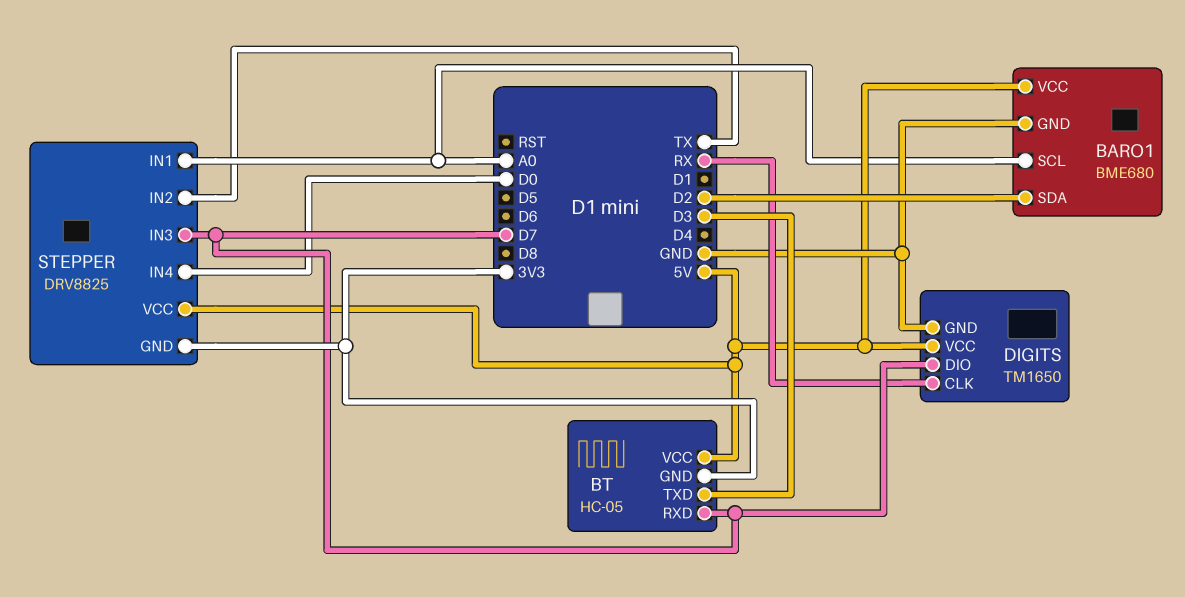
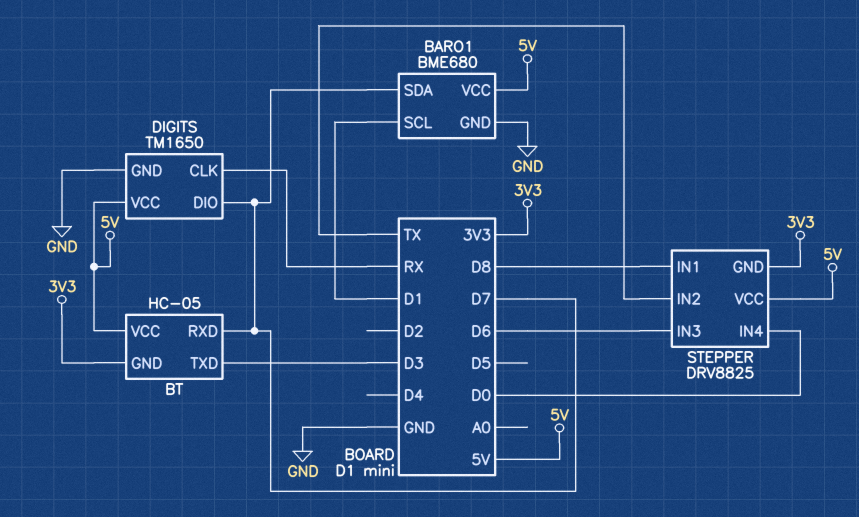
BARO1 pin SCL: A0 -> D1
BARO1 pin SDA: D2 -> D7
STEPPER pin IN1: A0 -> D8
STEPPER pin IN3: D7 -> D6

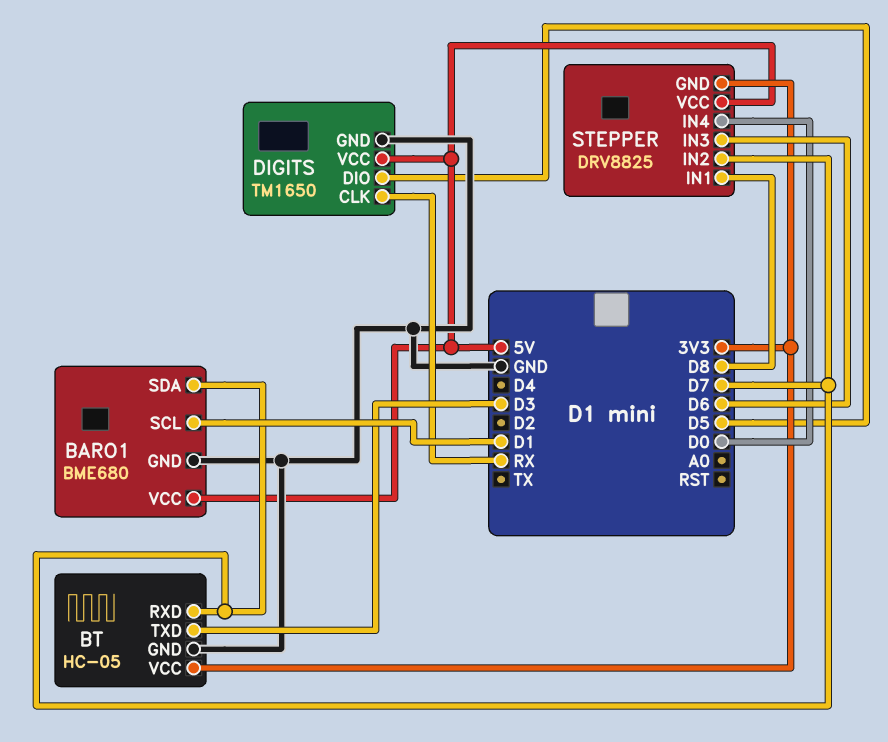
BT pin GND: 3V3 -> GND
BT pin VCC: 5V -> 3V3
DIGITS pin DIO: D7 -> D5
STEPPER pin IN2: TX -> D7

